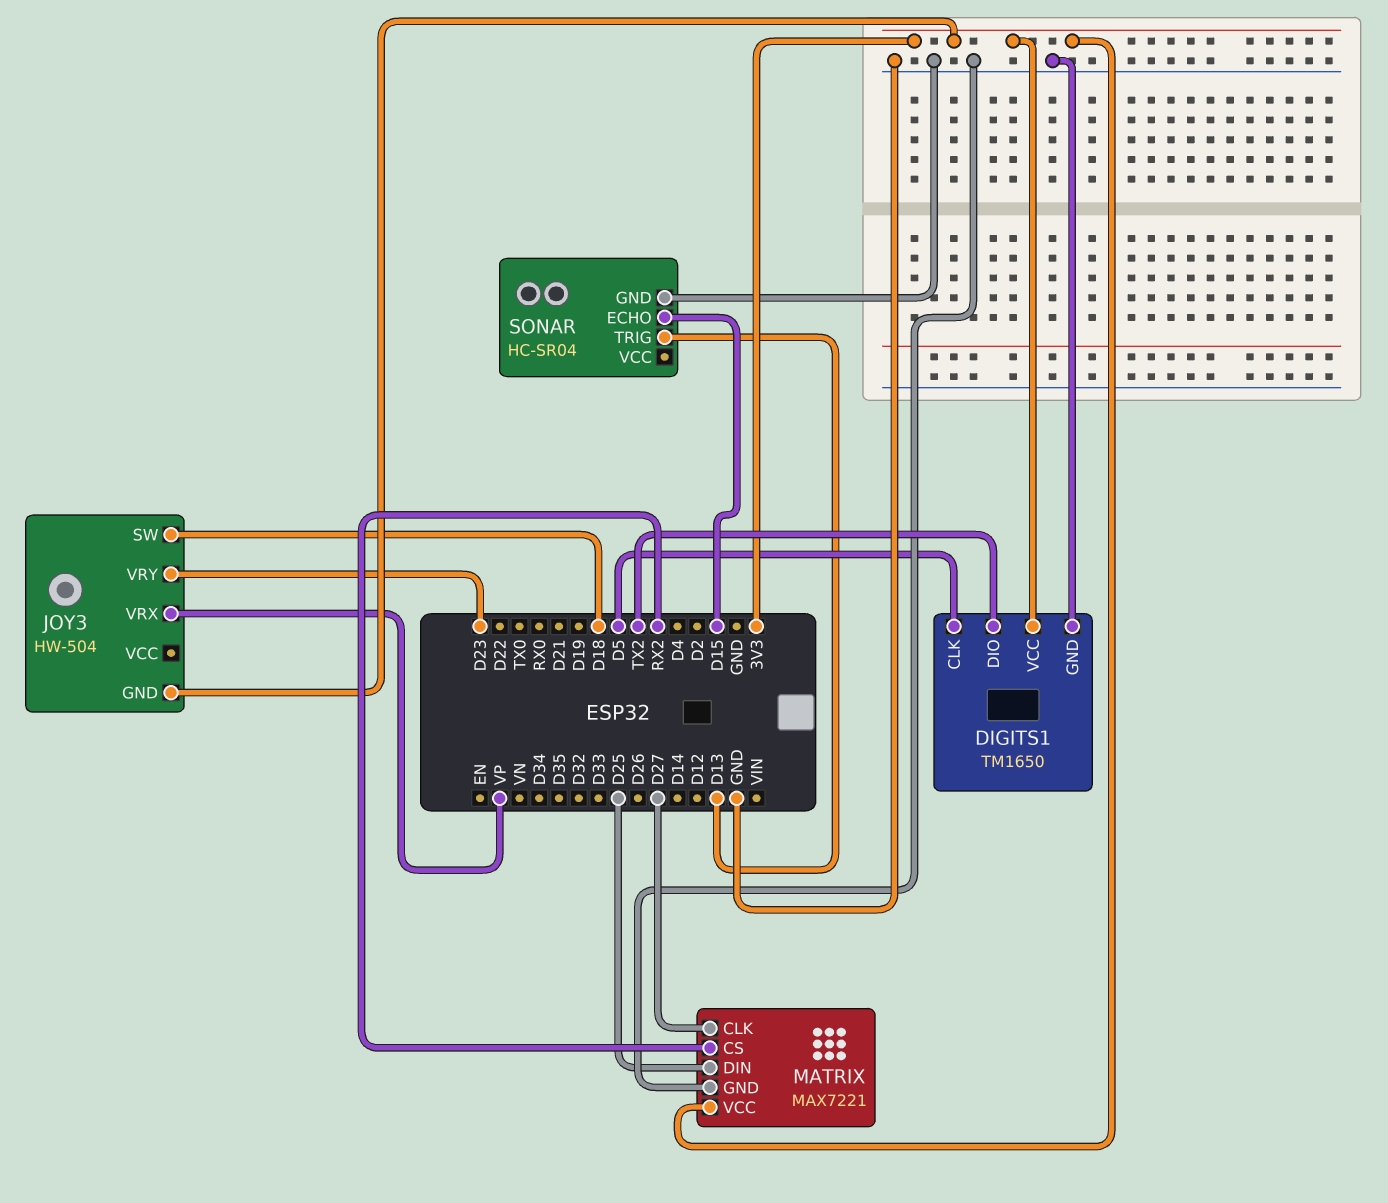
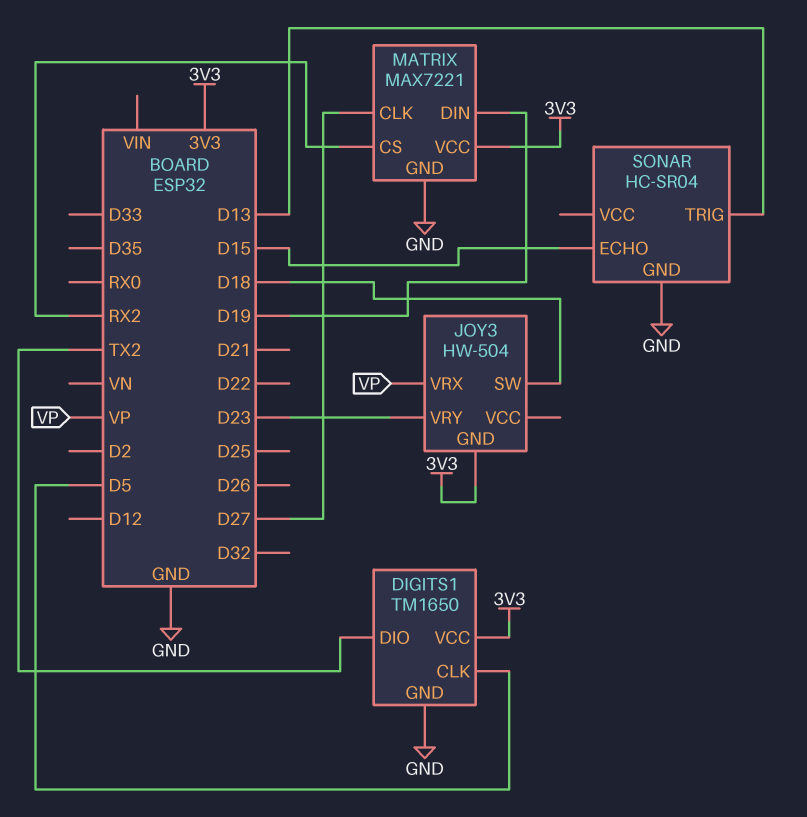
MATRIX pin DIN: D25 -> D19

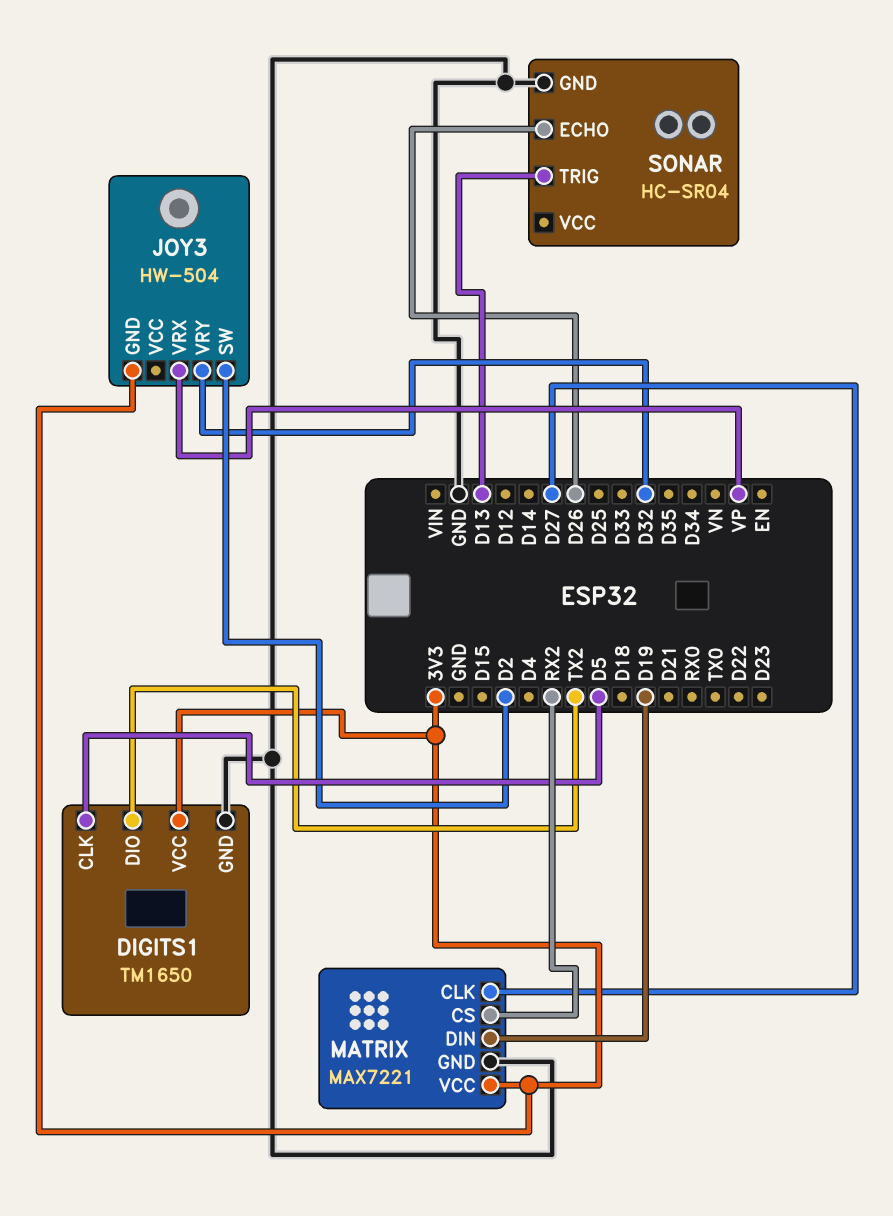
JOY3 pin SW: D18 -> D2
JOY3 pin VRY: D23 -> D32
SONAR pin ECHO: D15 -> D26

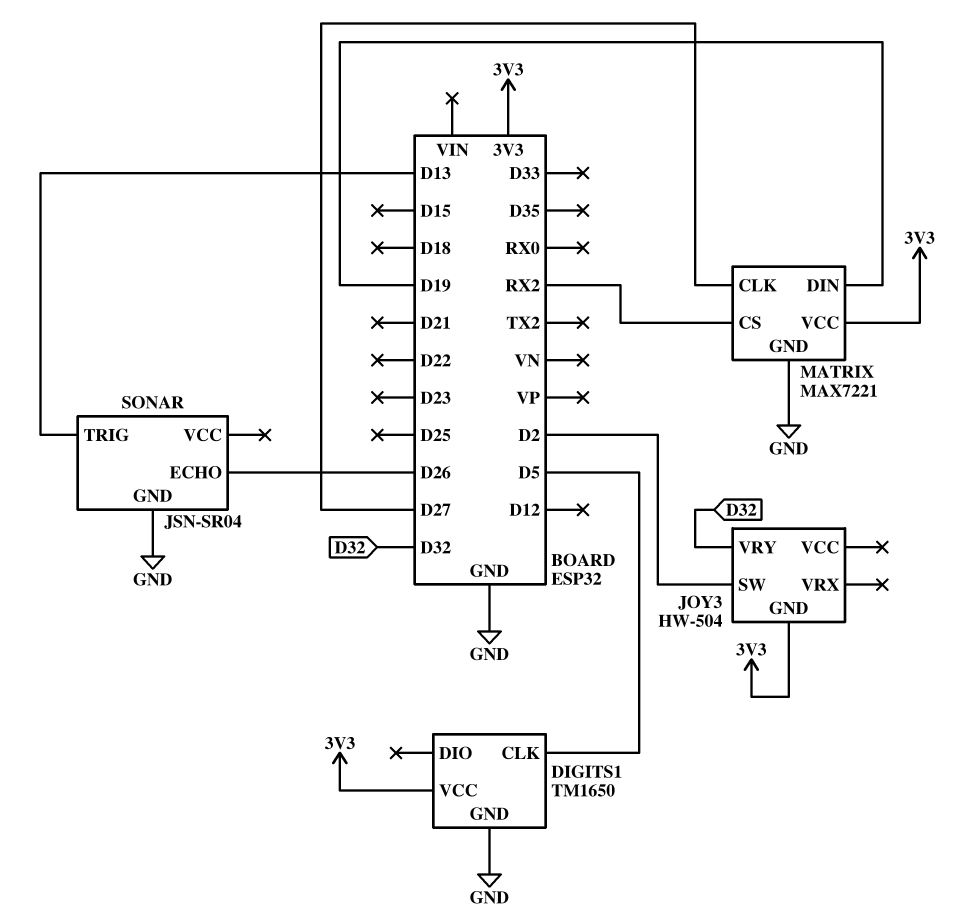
DIGITS1 pin DIO: TX2 -> none
JOY3 pin VRX: VP -> none
SONAR: HC-SR04 -> JSN-SR04

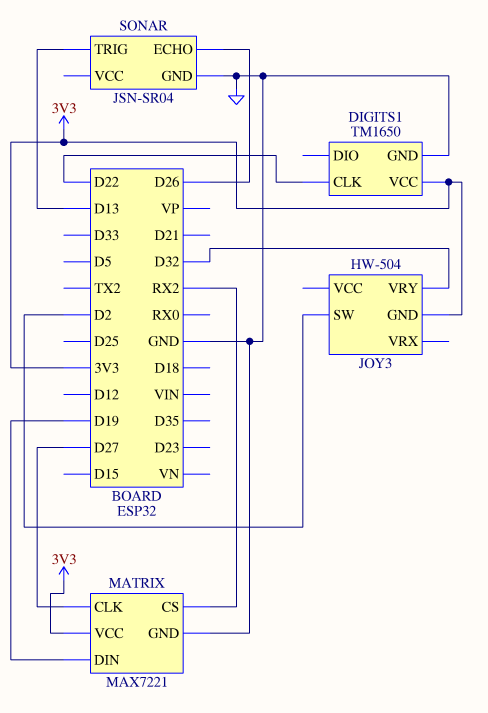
DIGITS1 pin CLK: D5 -> D22

